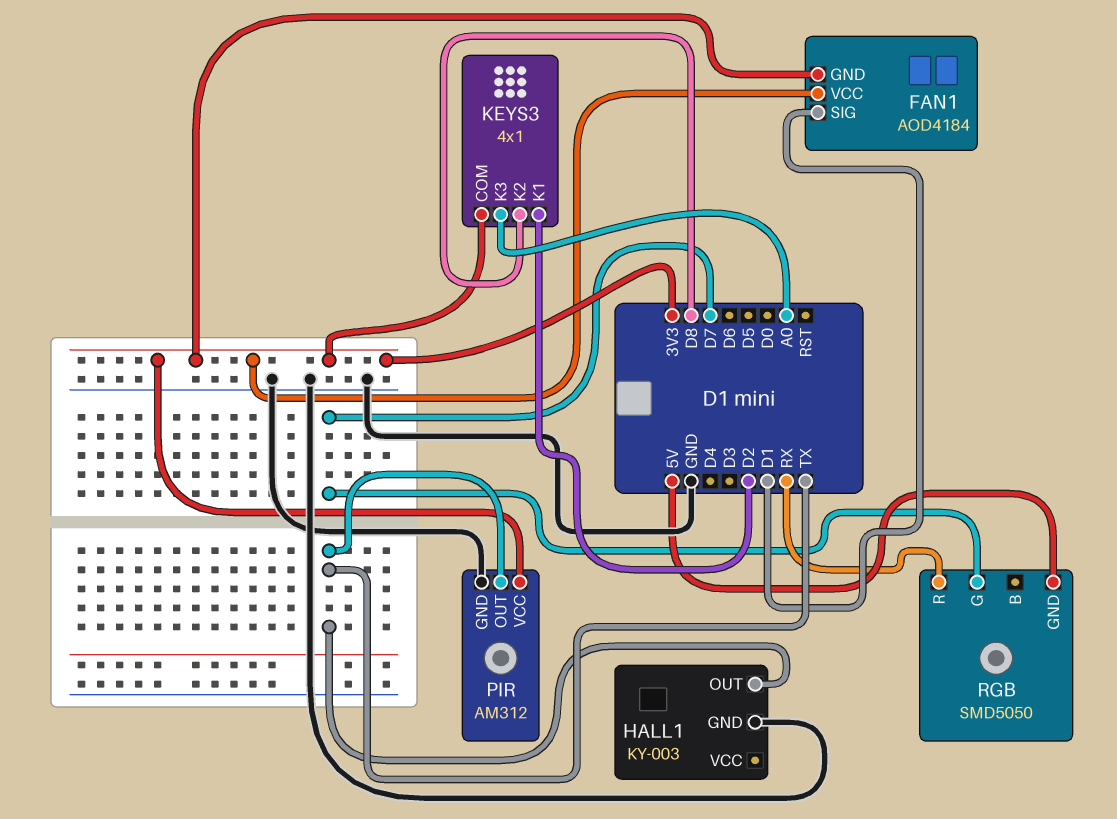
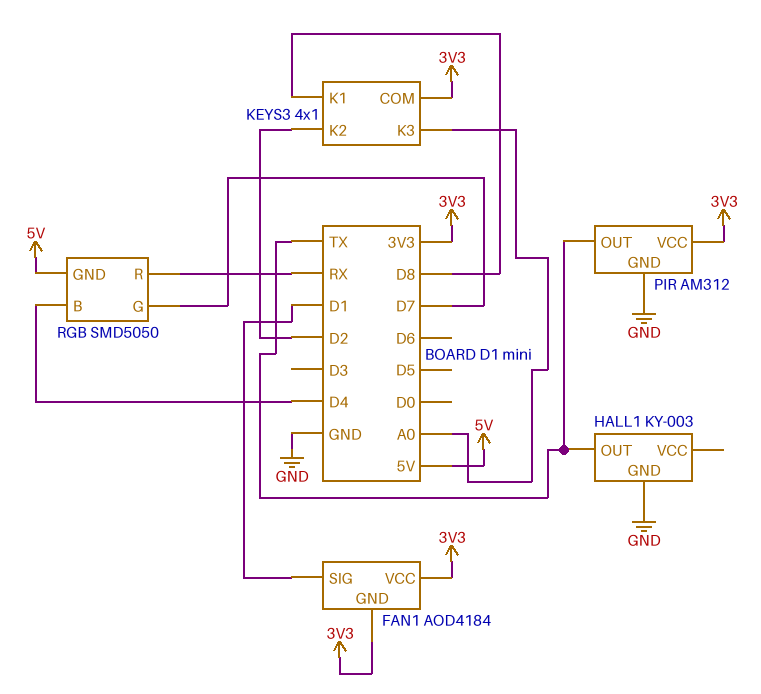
KEYS3 pin K1: D2 -> D8
KEYS3 pin K2: D8 -> D2
RGB pin B: none -> D4

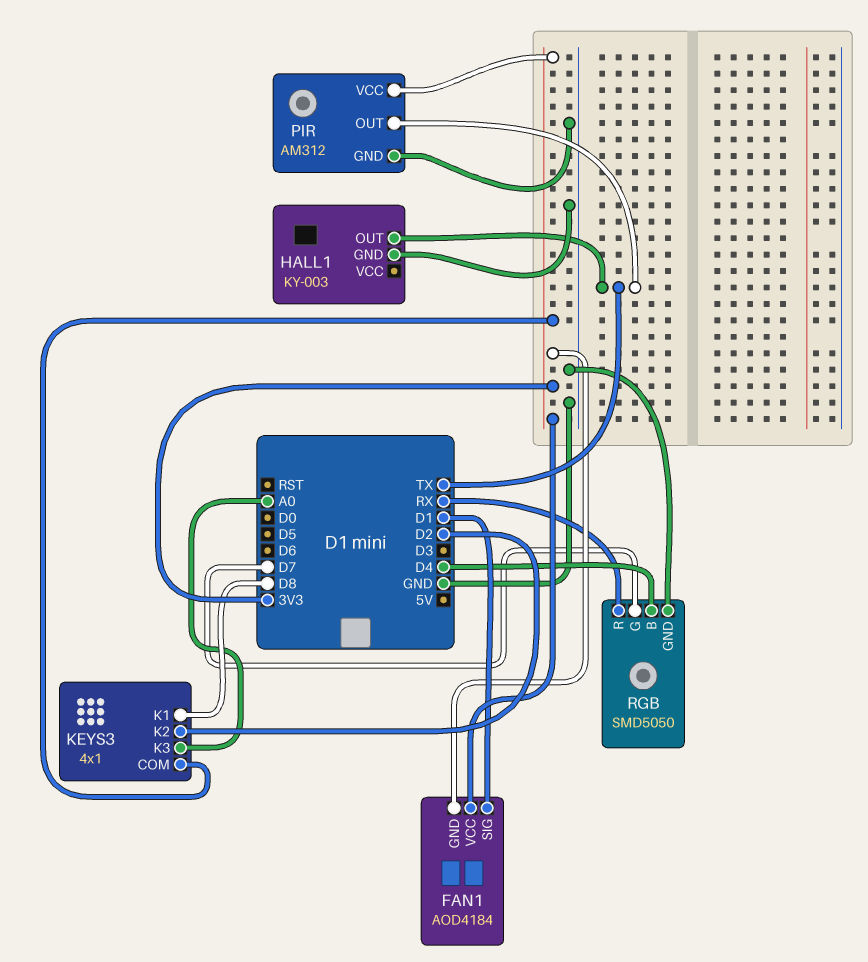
RGB pin GND: 5V -> GND

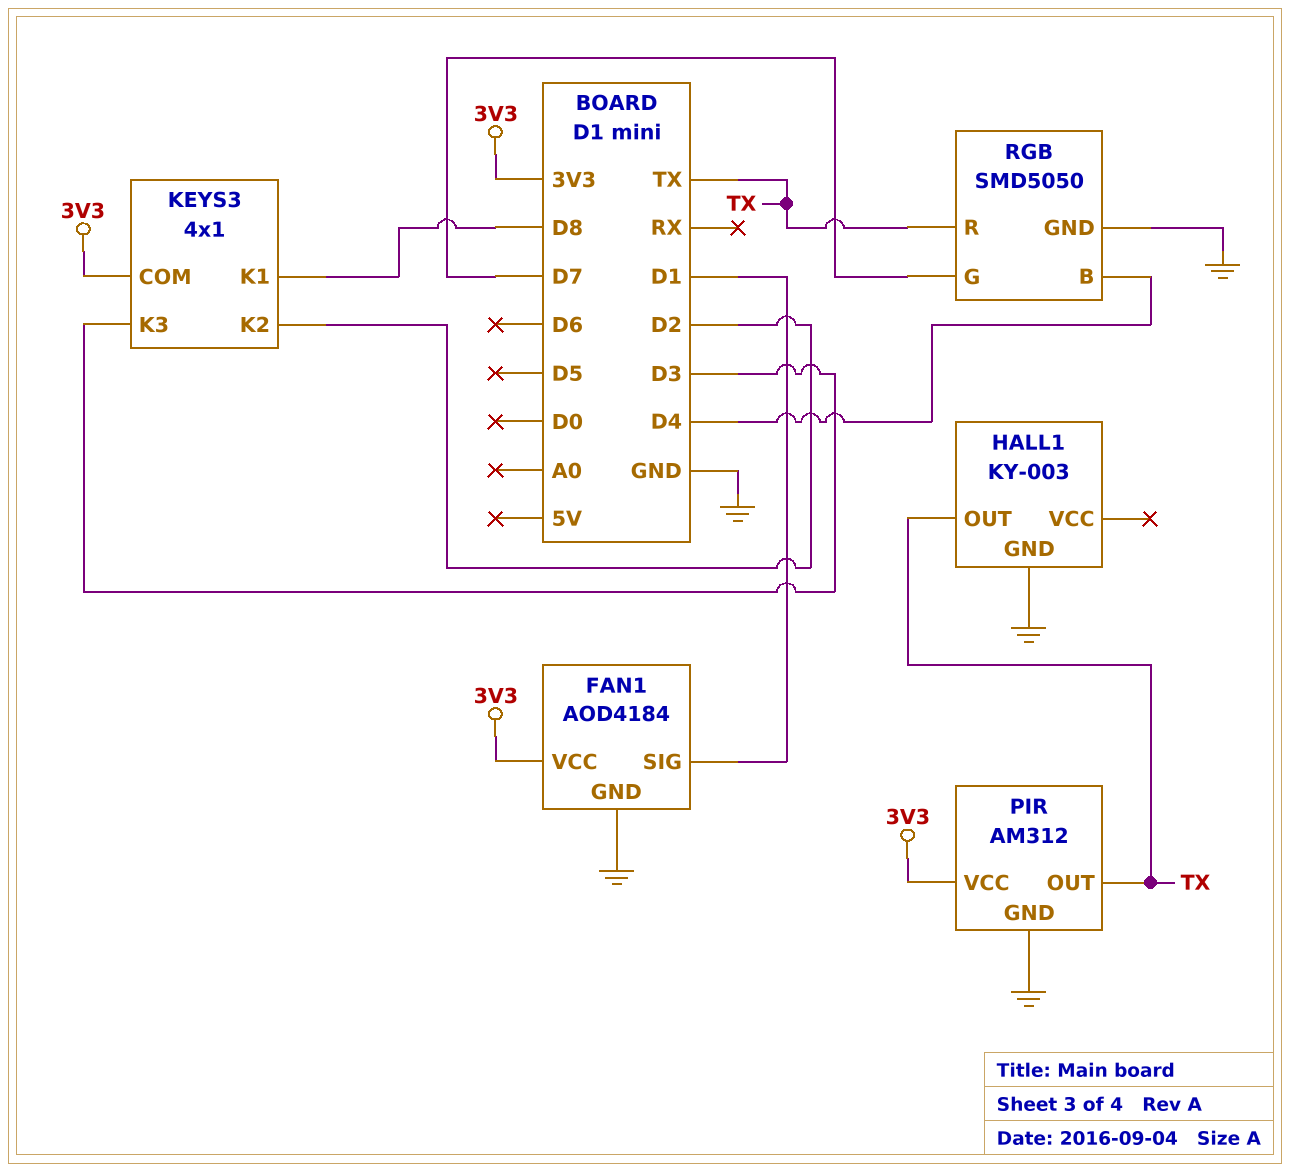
FAN1 pin GND: 3V3 -> GND
KEYS3 pin K3: A0 -> D3
RGB pin R: RX -> TX

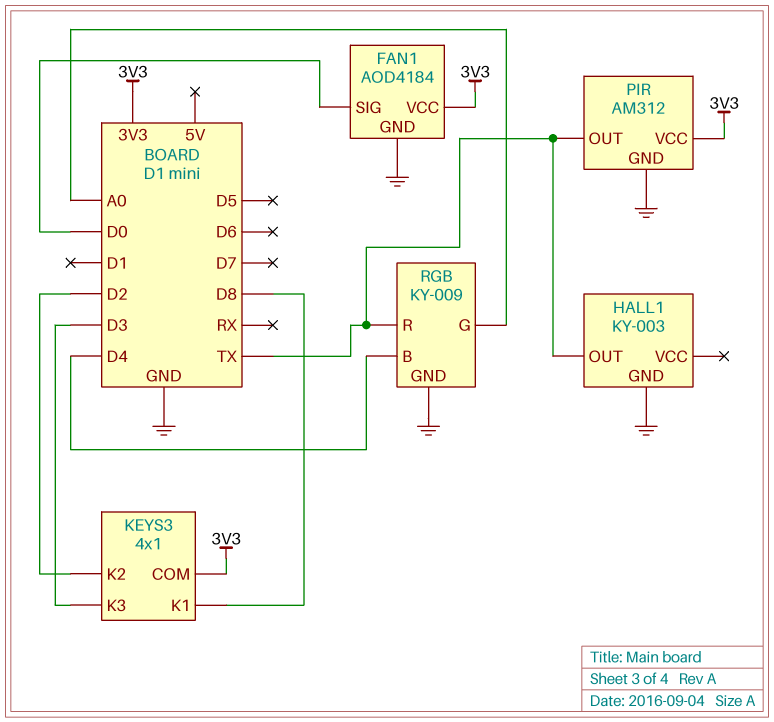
FAN1 pin SIG: D1 -> D0
RGB: SMD5050 -> KY-009
RGB pin G: D7 -> A0

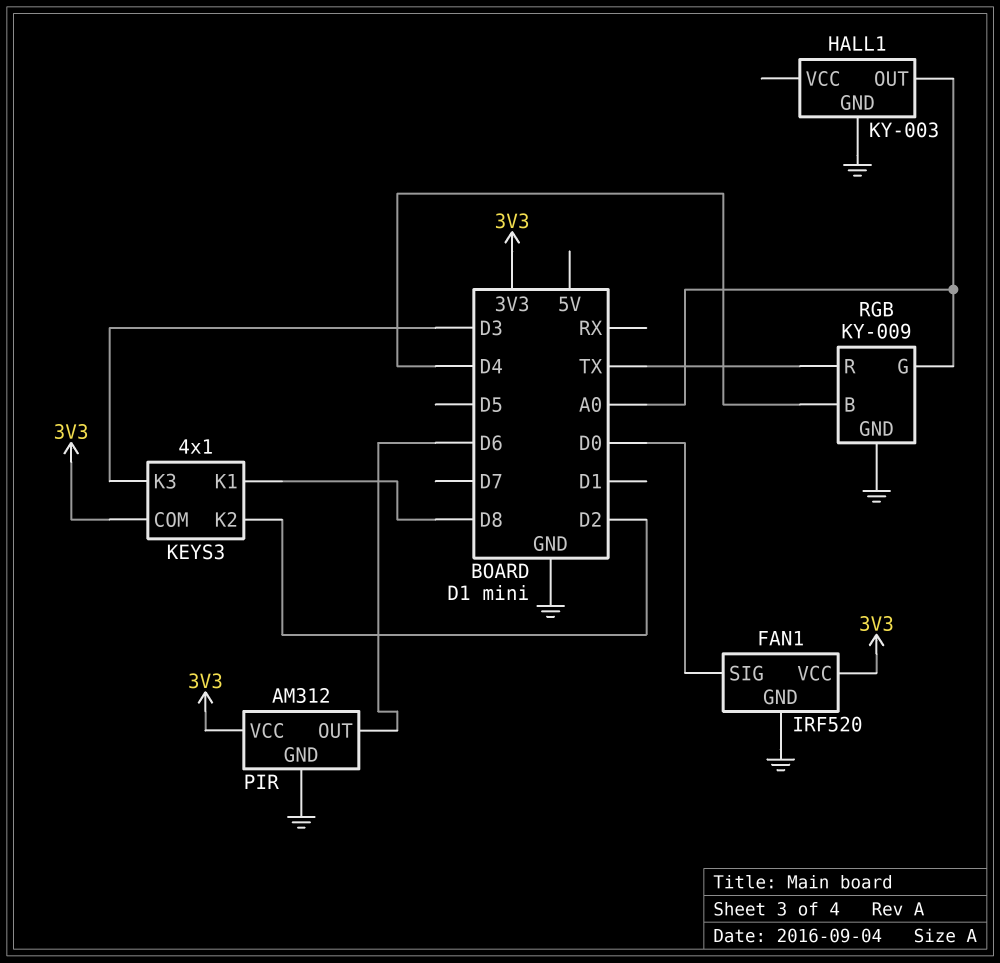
FAN1: AOD4184 -> IRF520
HALL1 pin OUT: TX -> A0
PIR pin OUT: TX -> D6

